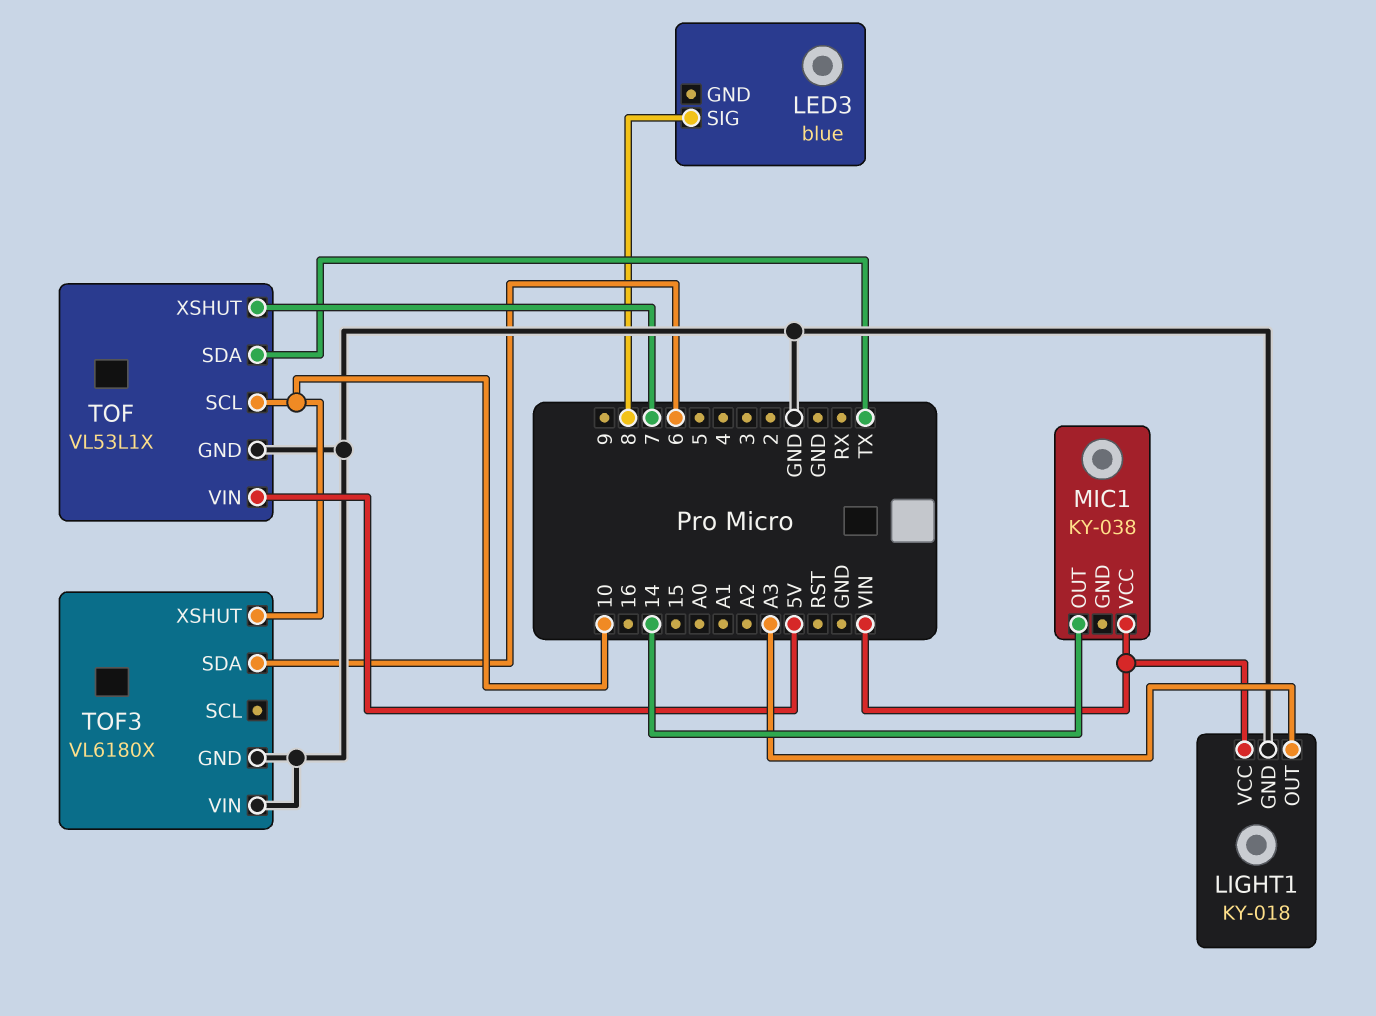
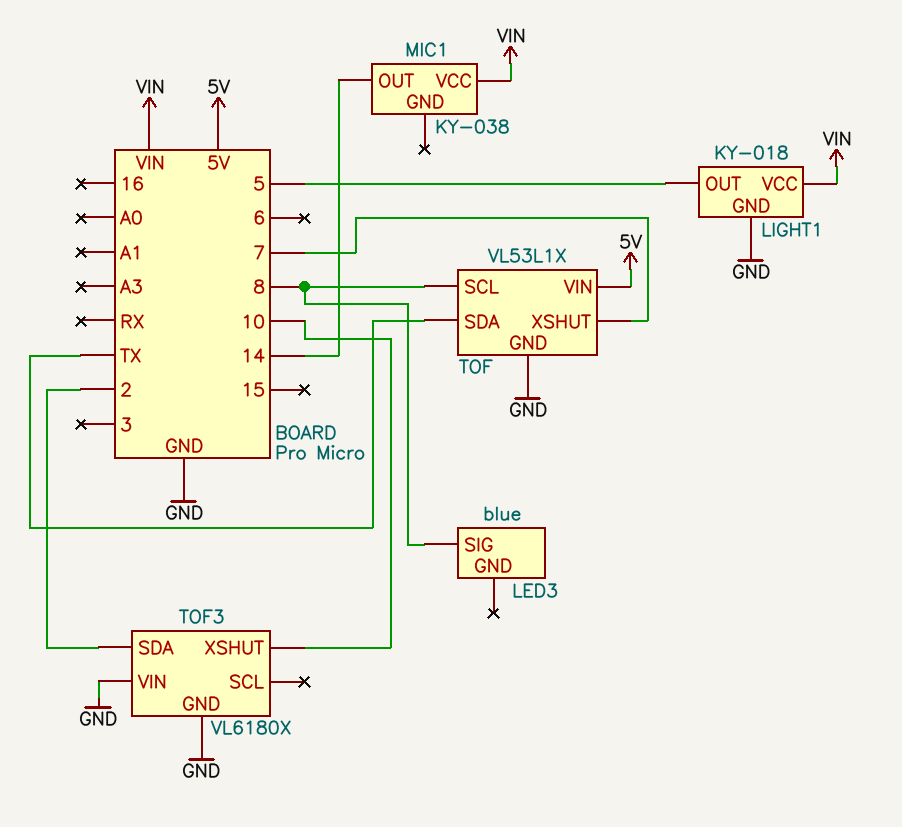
LIGHT1 pin OUT: A3 -> 5
TOF pin SCL: 10 -> 8
TOF3 pin SDA: 6 -> 2

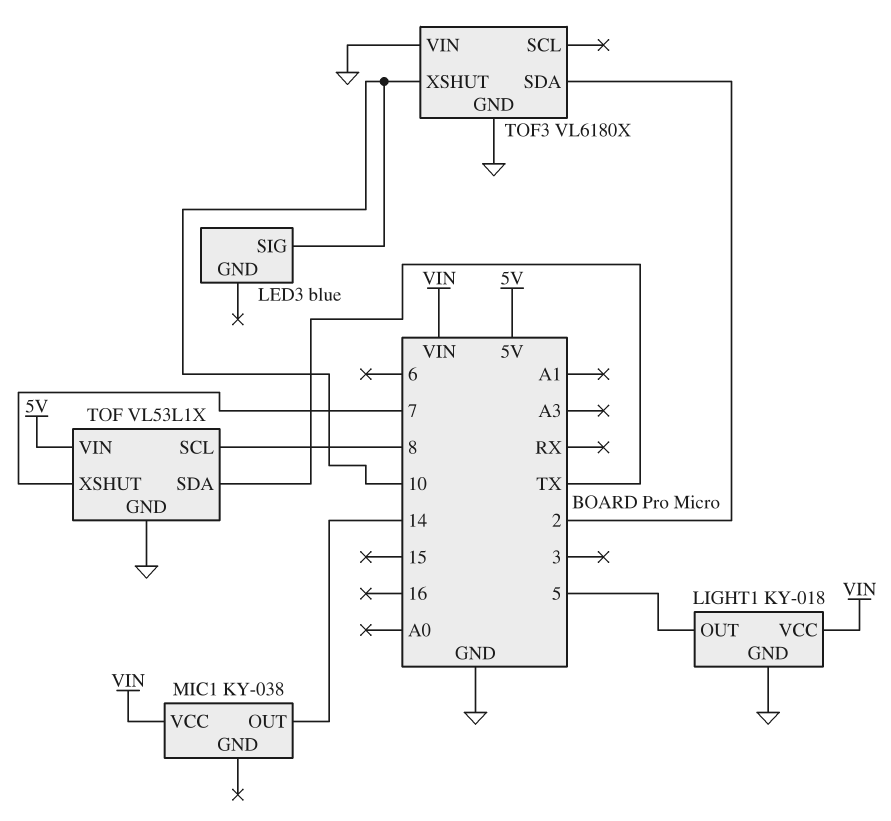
LED3 pin SIG: 8 -> 10

